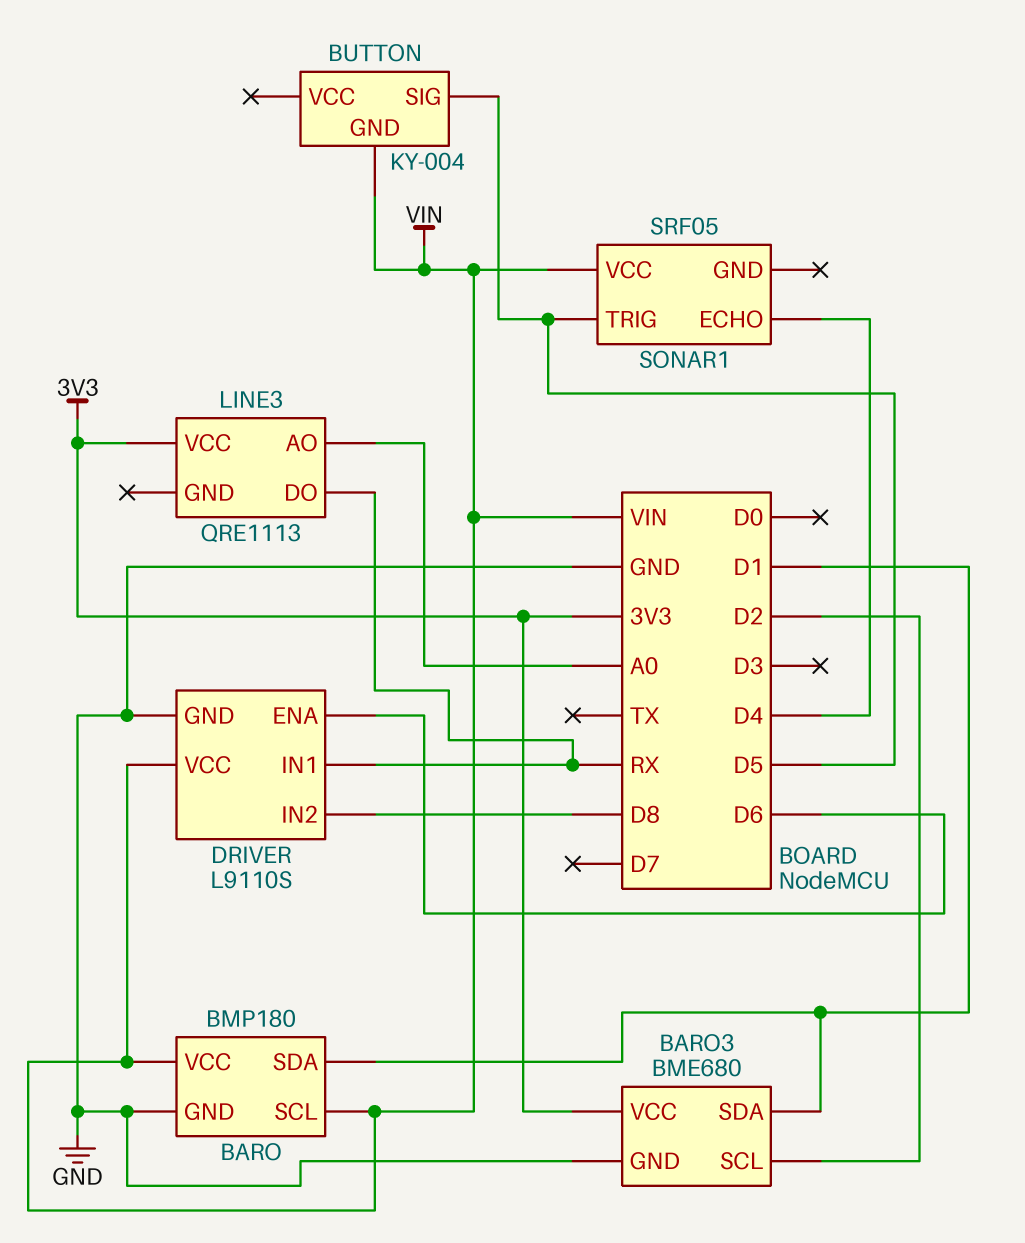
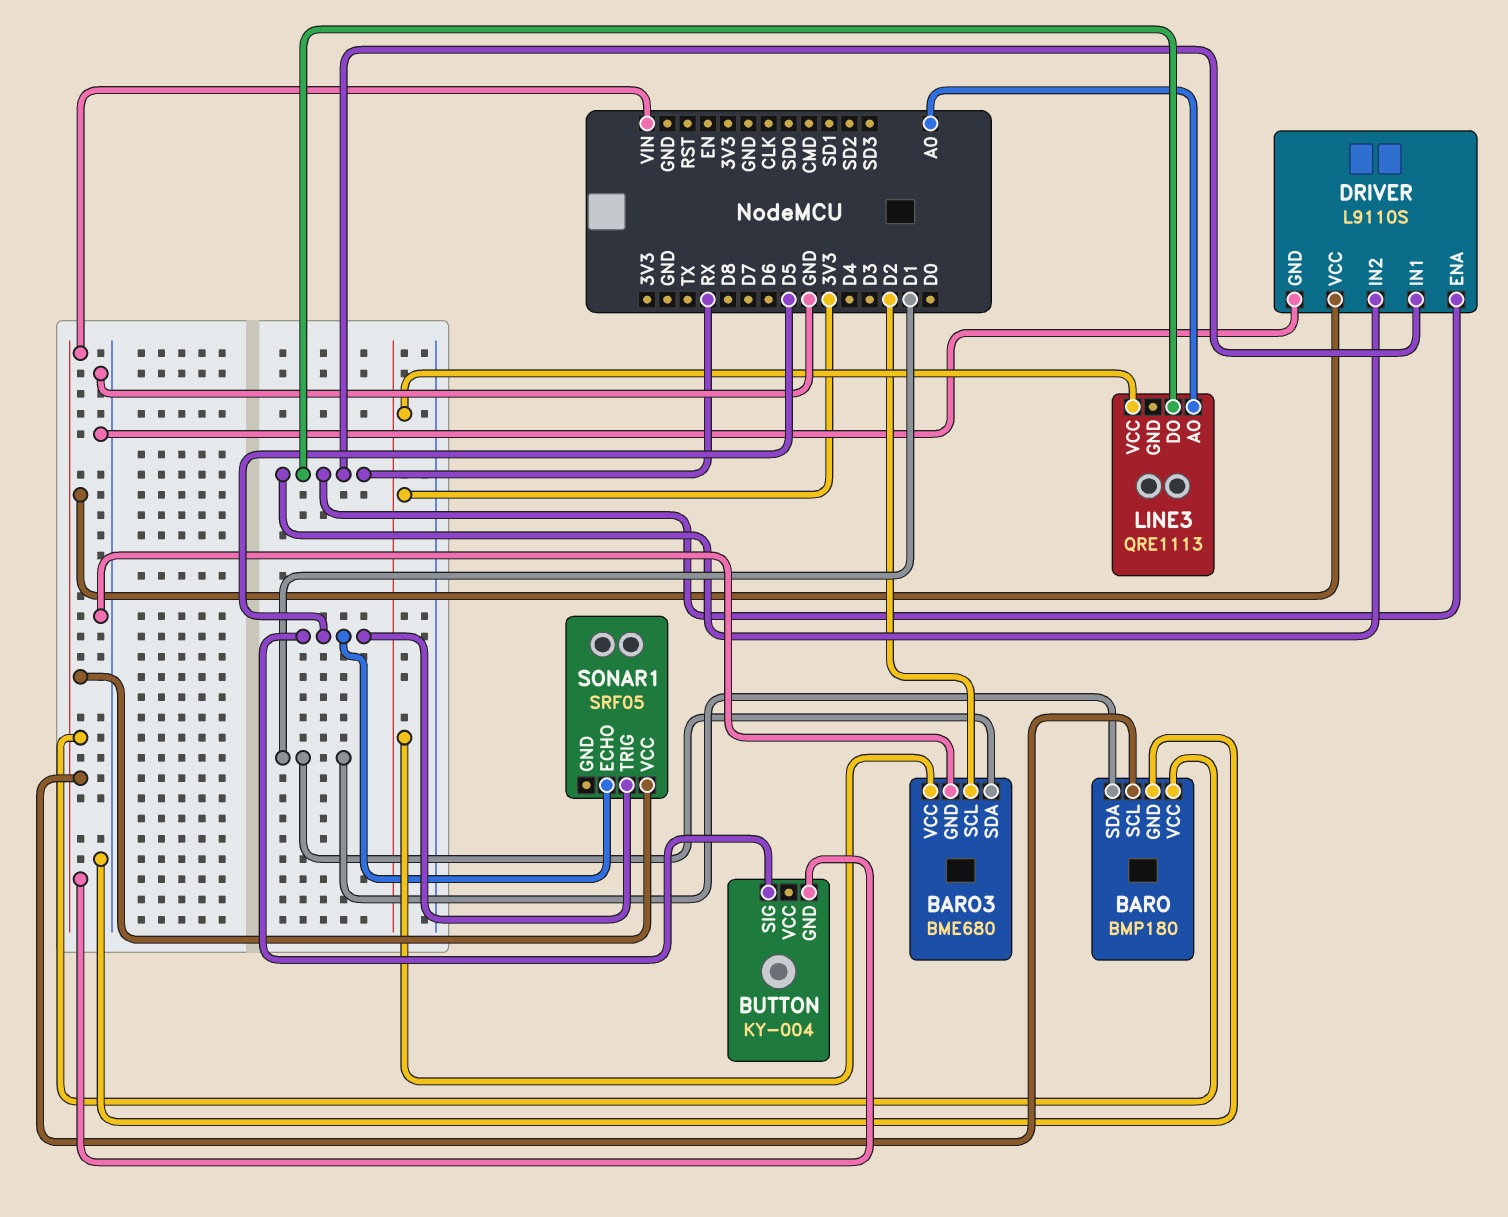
DRIVER pin ENA: D6 -> RX
DRIVER pin IN2: D8 -> RX
SONAR1 pin ECHO: D4 -> D5

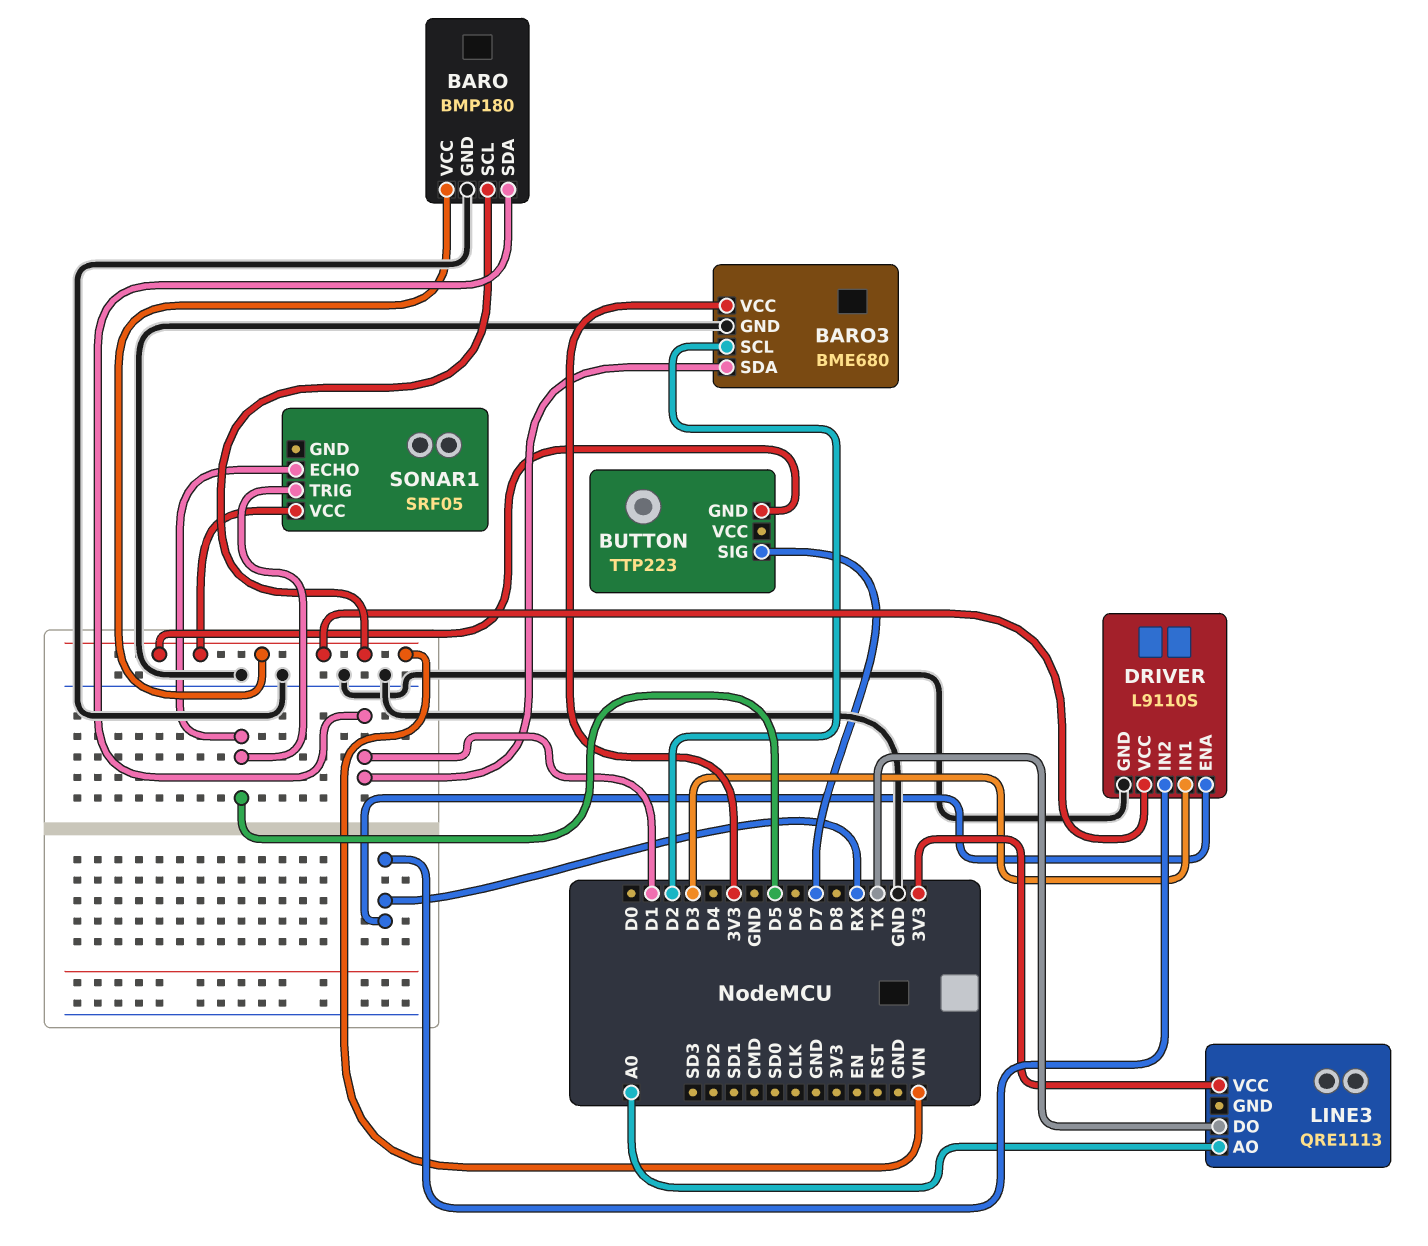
BUTTON: KY-004 -> TTP223
BUTTON pin SIG: D5 -> D7
DRIVER pin IN1: RX -> D3
LINE3 pin DO: RX -> TX

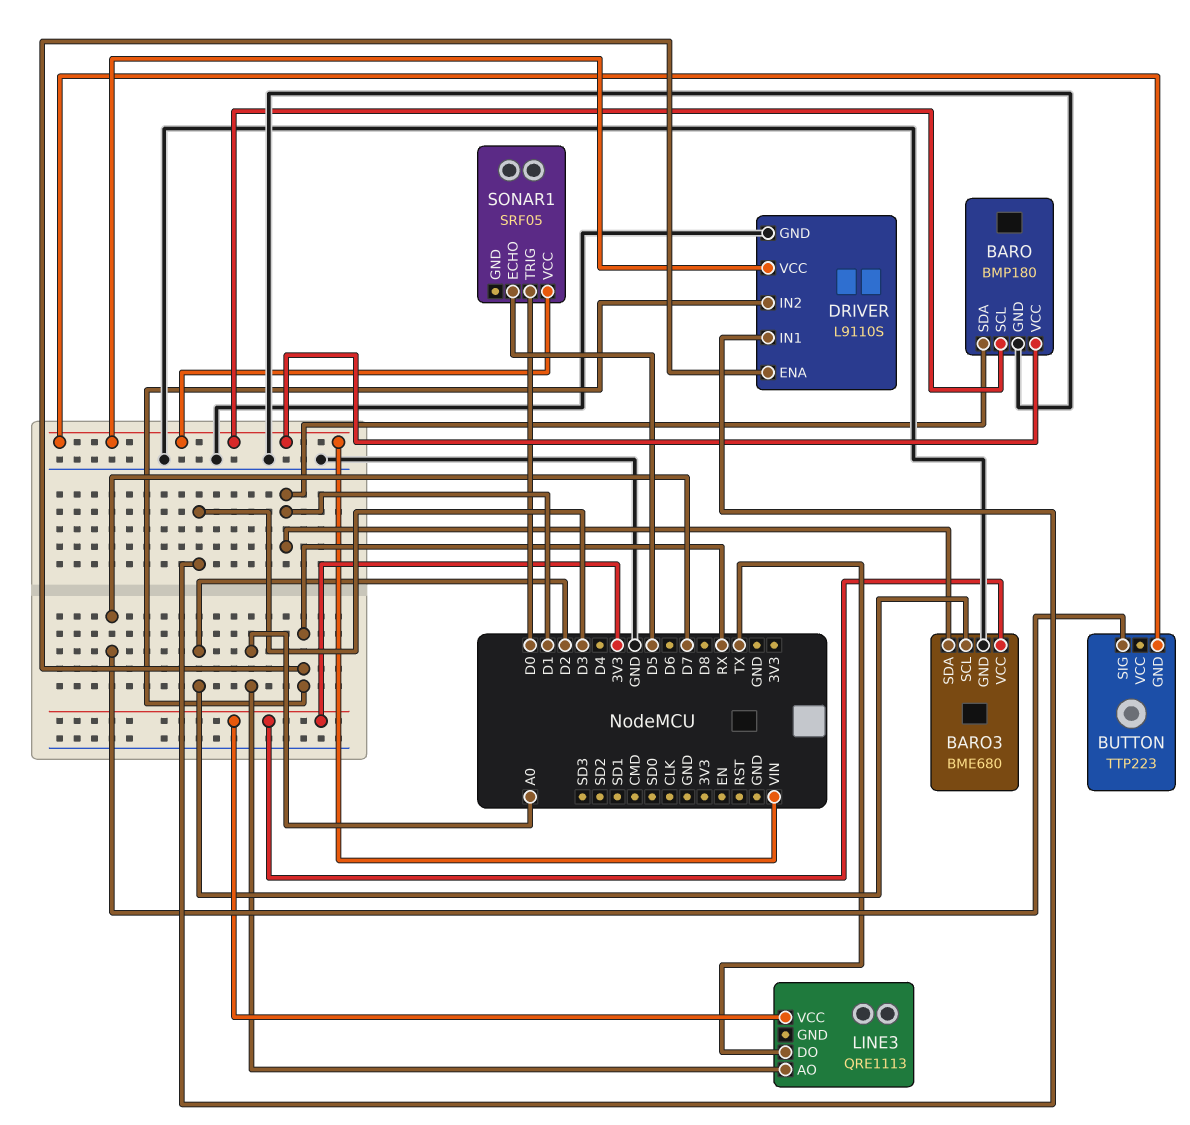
SONAR1 pin TRIG: D5 -> D0

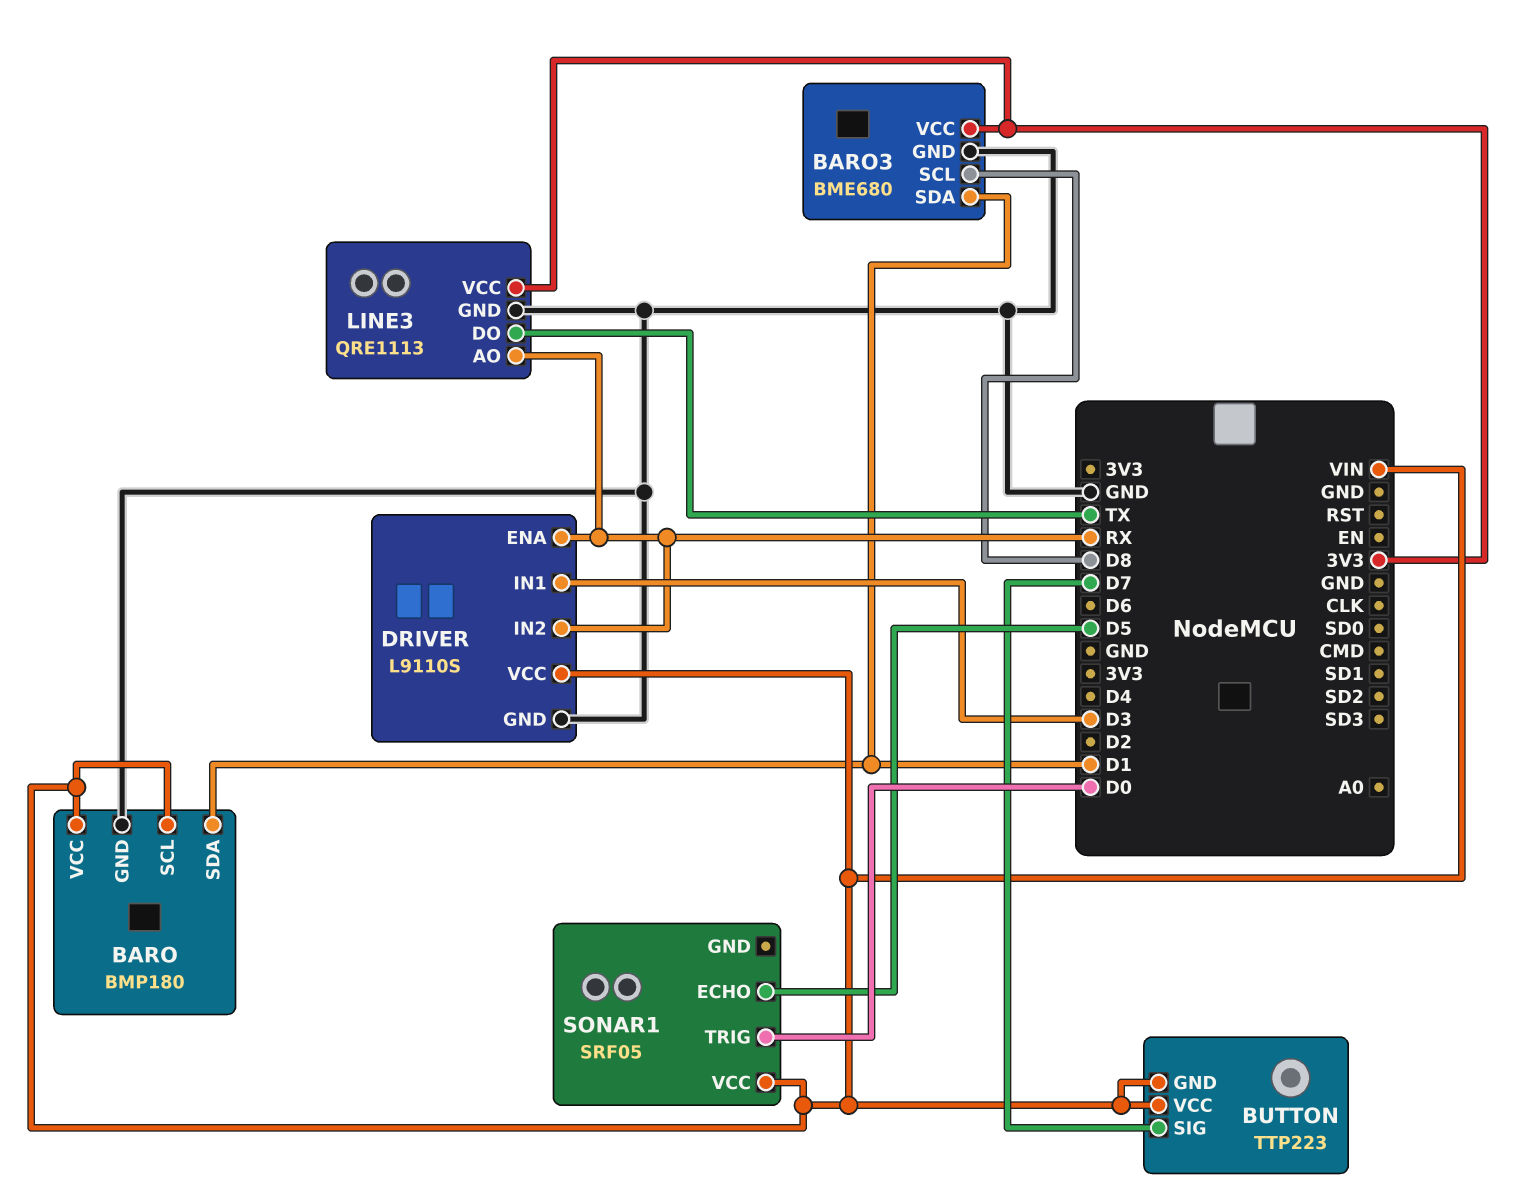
BARO3 pin SCL: D2 -> D8
BUTTON pin VCC: none -> VIN
LINE3 pin AO: A0 -> RX
LINE3 pin GND: none -> GND

